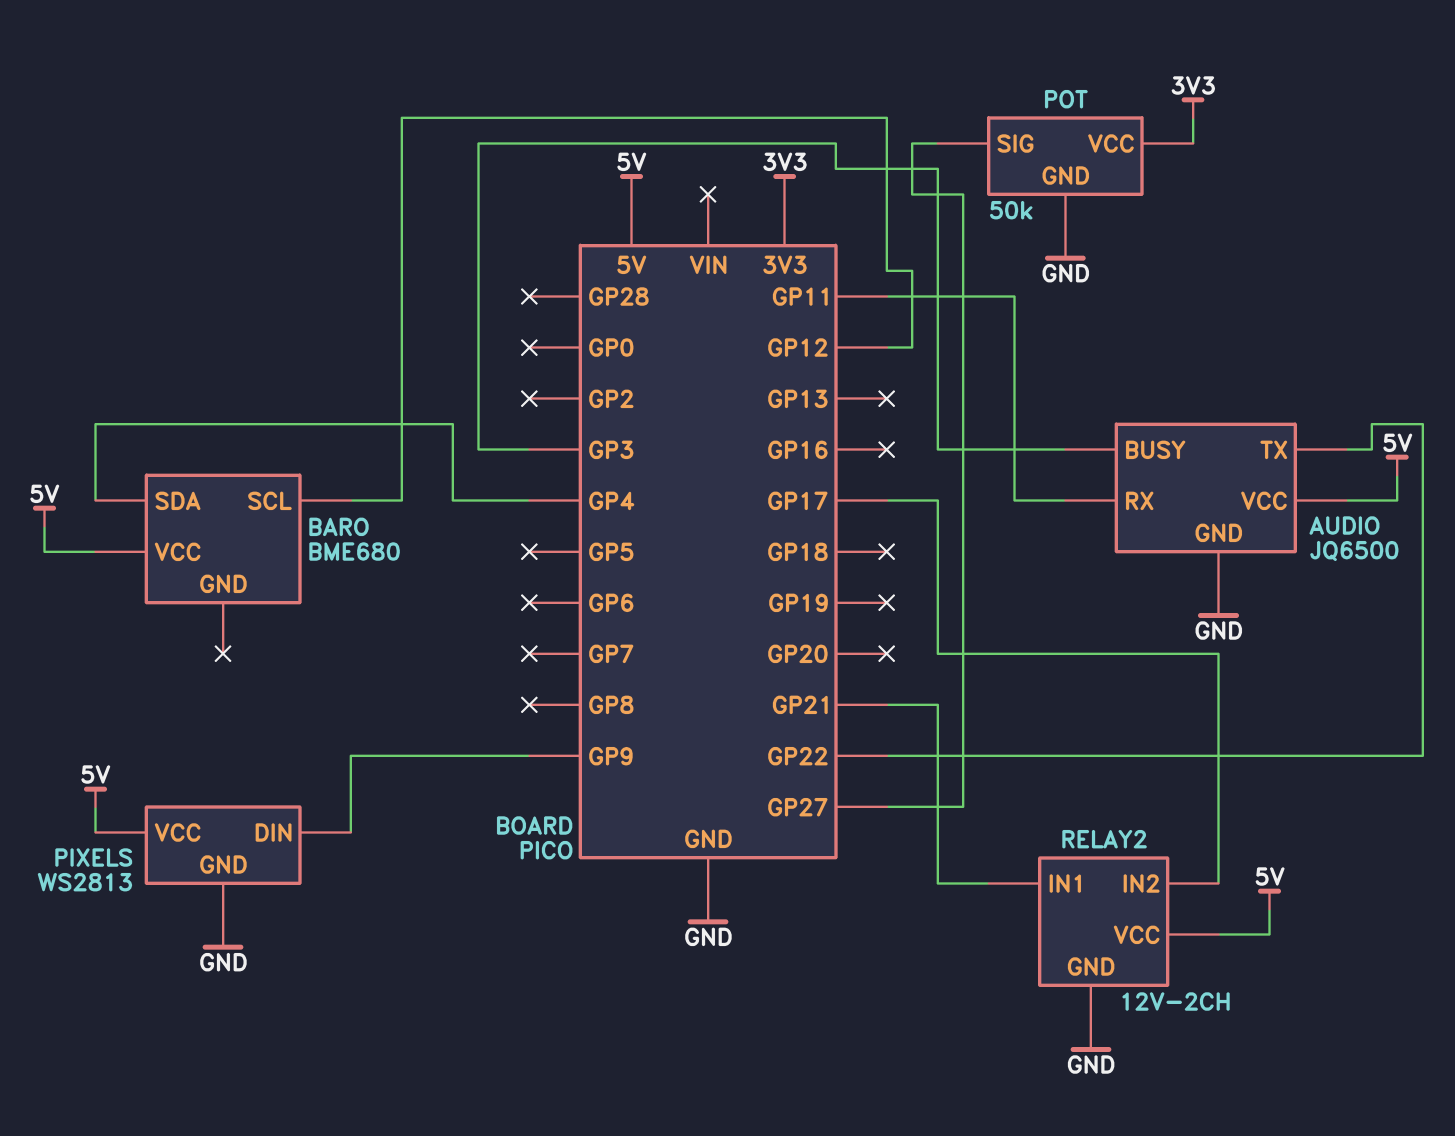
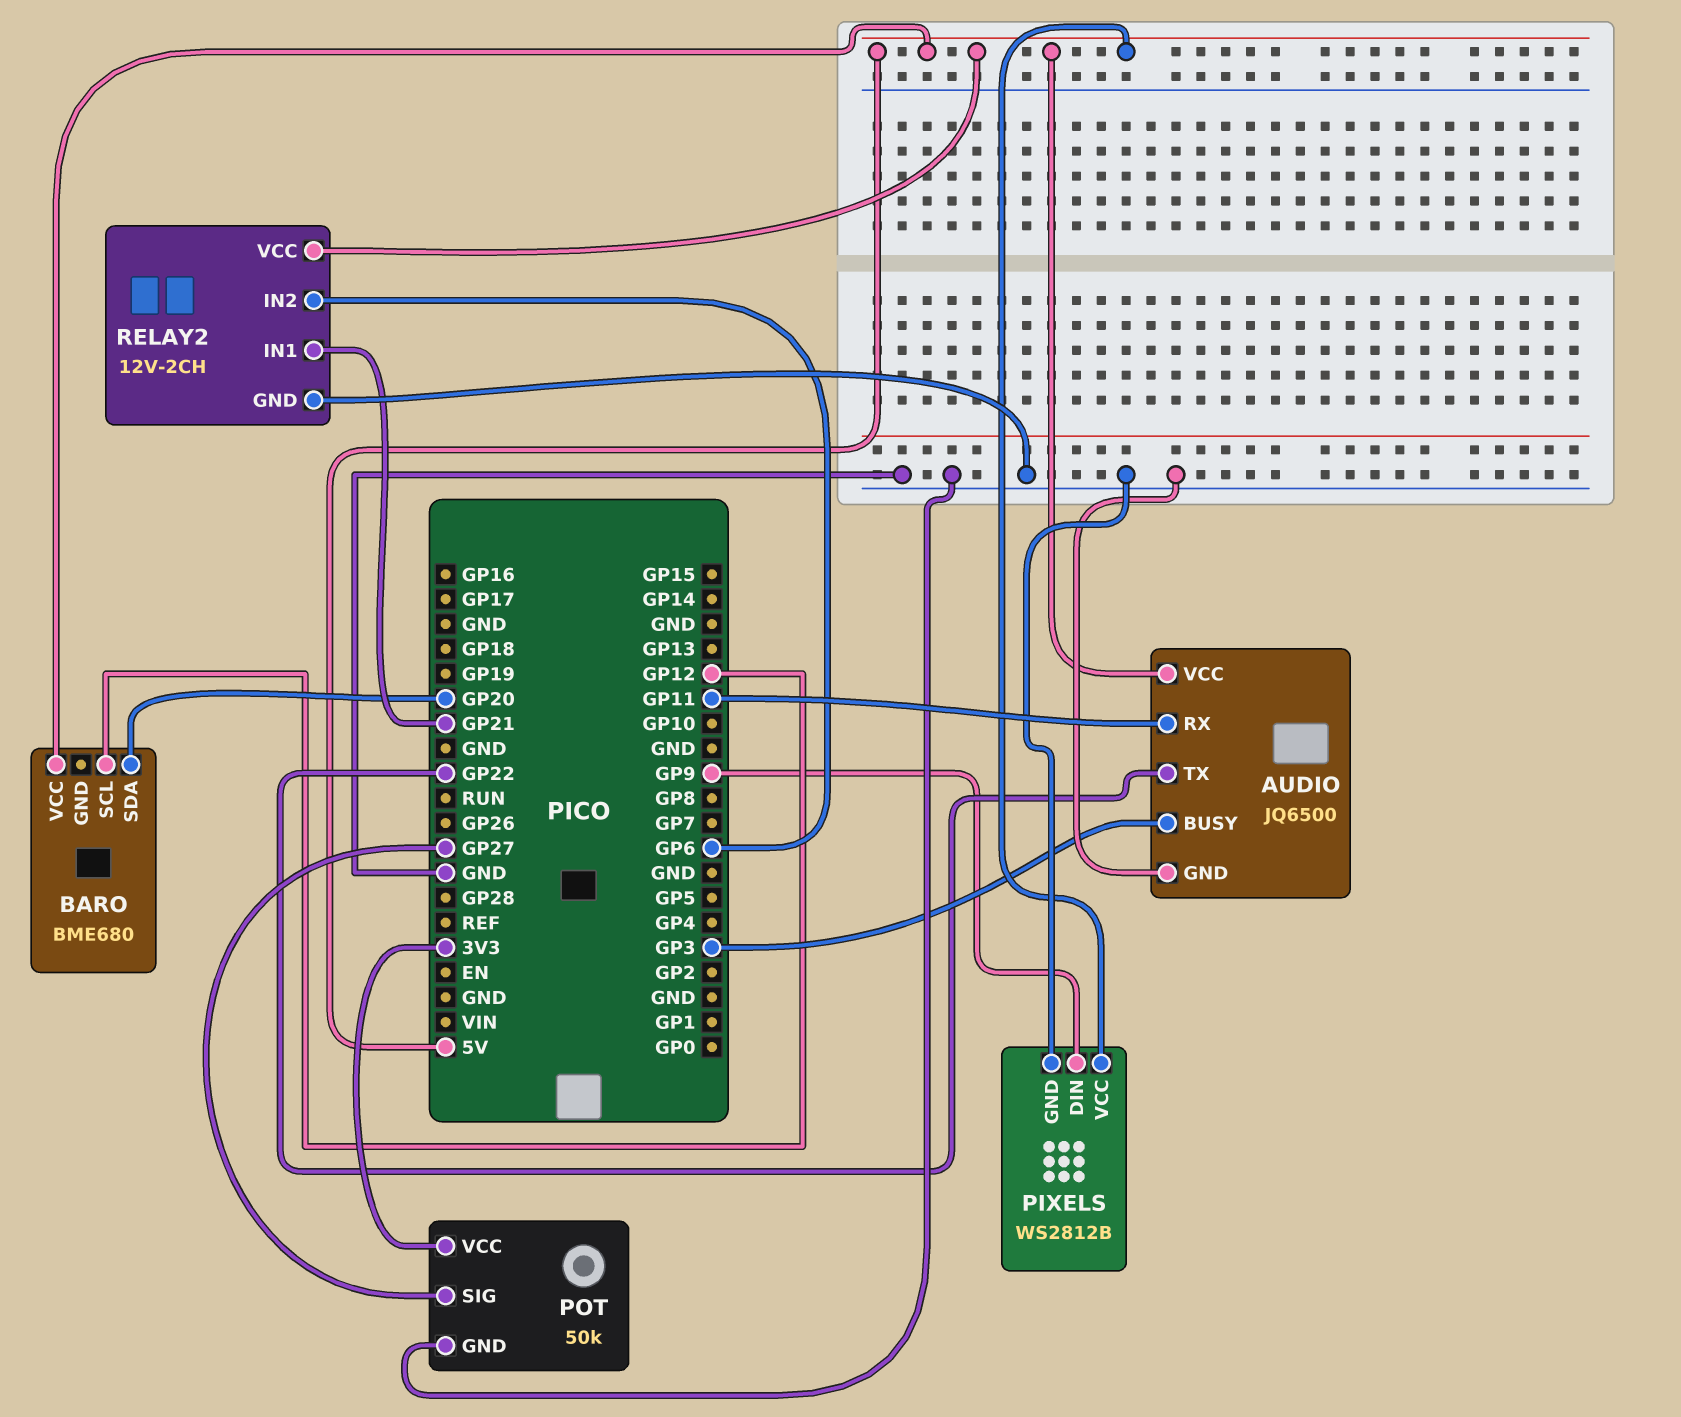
BARO pin SDA: GP4 -> GP20
PIXELS: WS2813 -> WS2812B
RELAY2 pin IN2: GP17 -> GP6

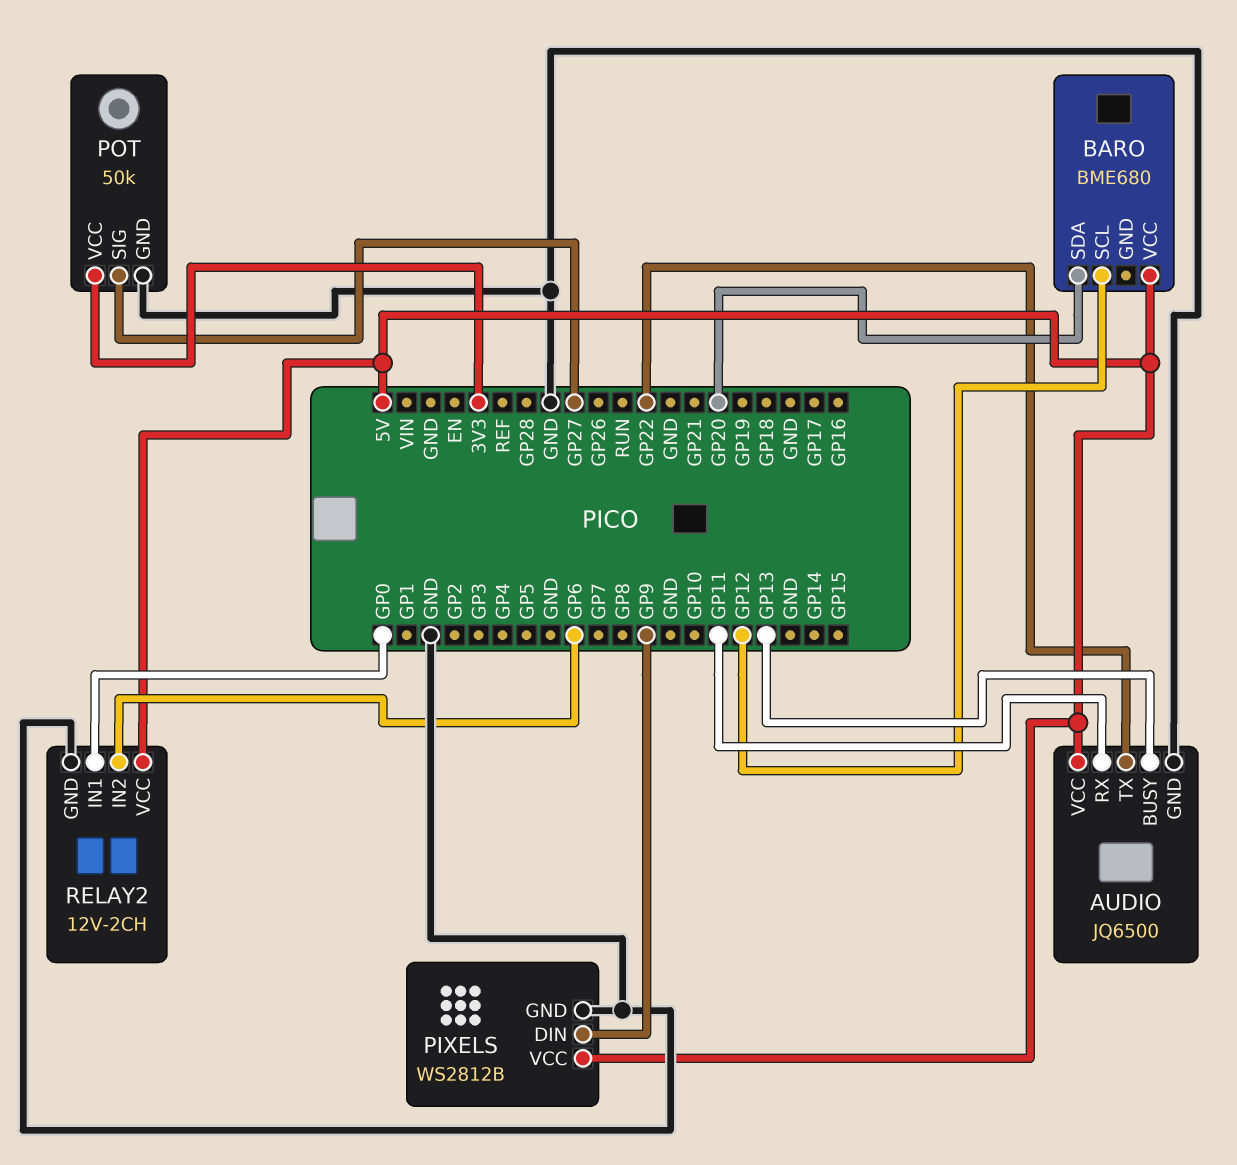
AUDIO pin BUSY: GP3 -> GP13
RELAY2 pin IN1: GP21 -> GP0

